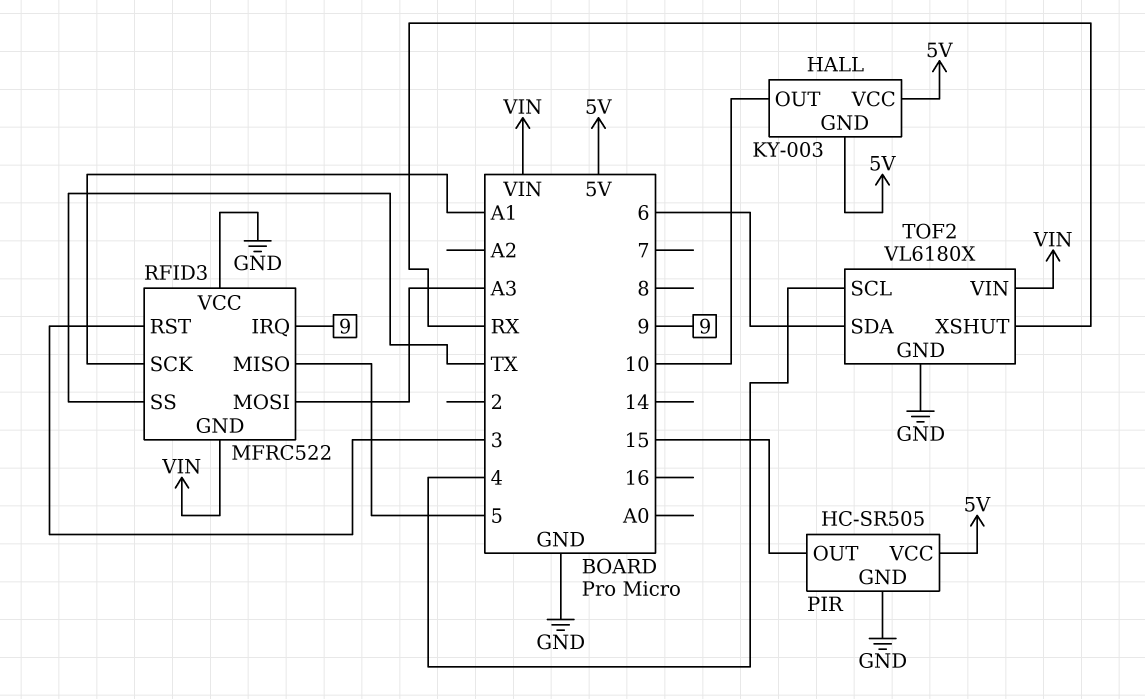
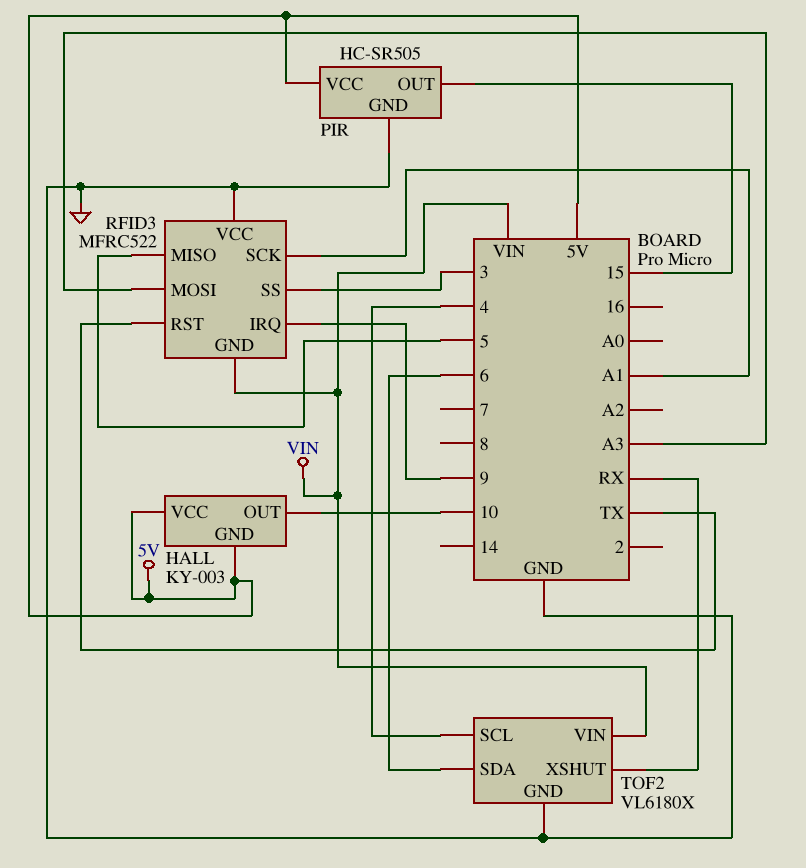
RFID3 pin RST: 3 -> TX
RFID3 pin SS: TX -> 3

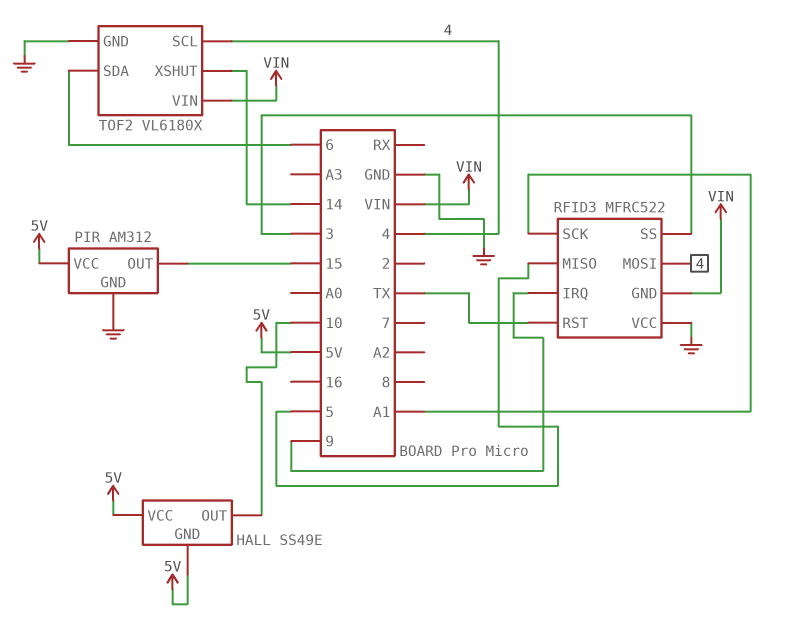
HALL: KY-003 -> SS49E
PIR: HC-SR505 -> AM312
RFID3 pin MOSI: A3 -> 4
TOF2 pin XSHUT: RX -> 14

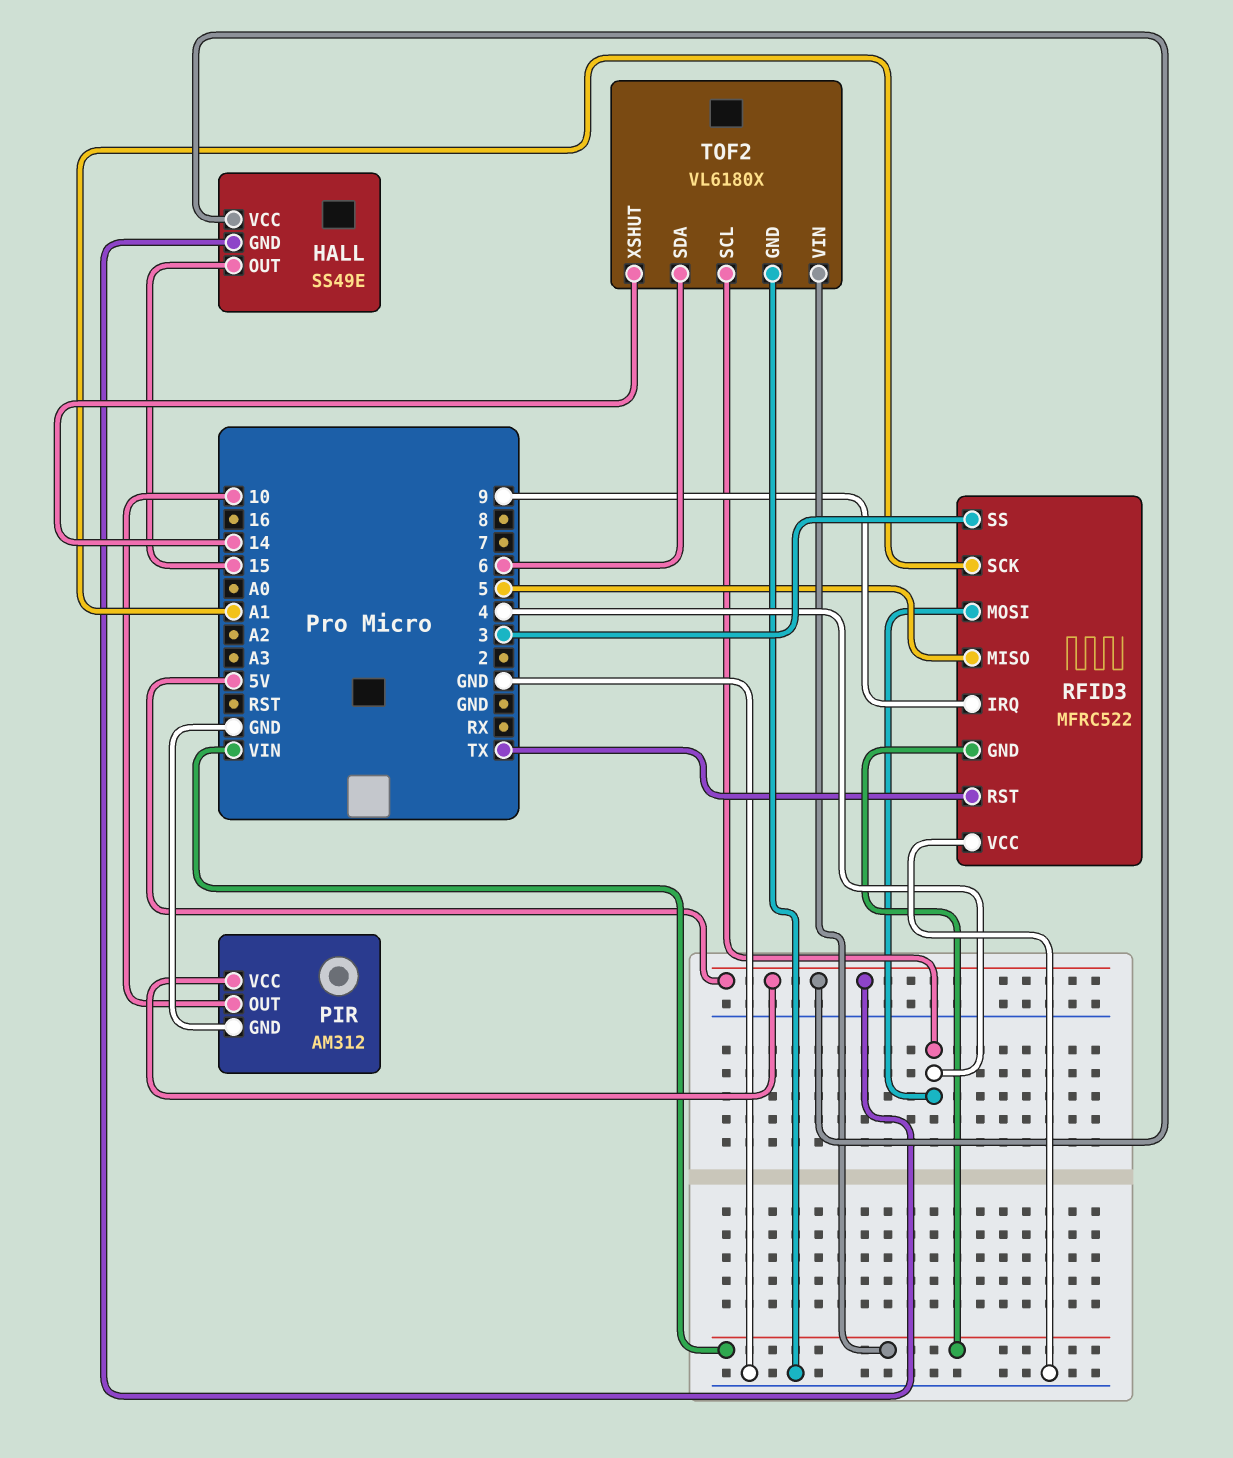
HALL pin OUT: 10 -> 15
PIR pin OUT: 15 -> 10

